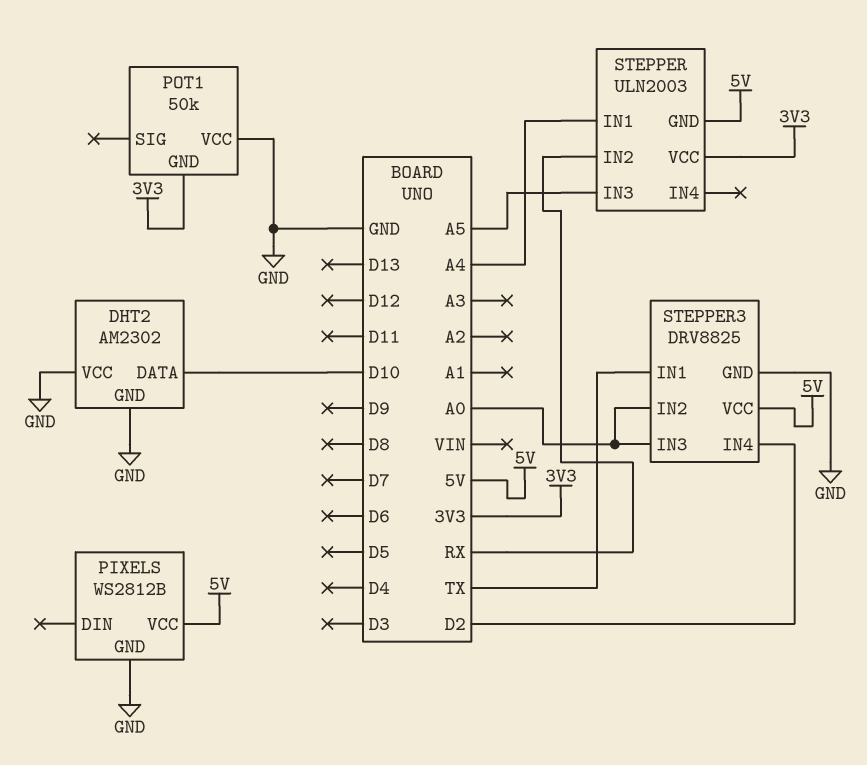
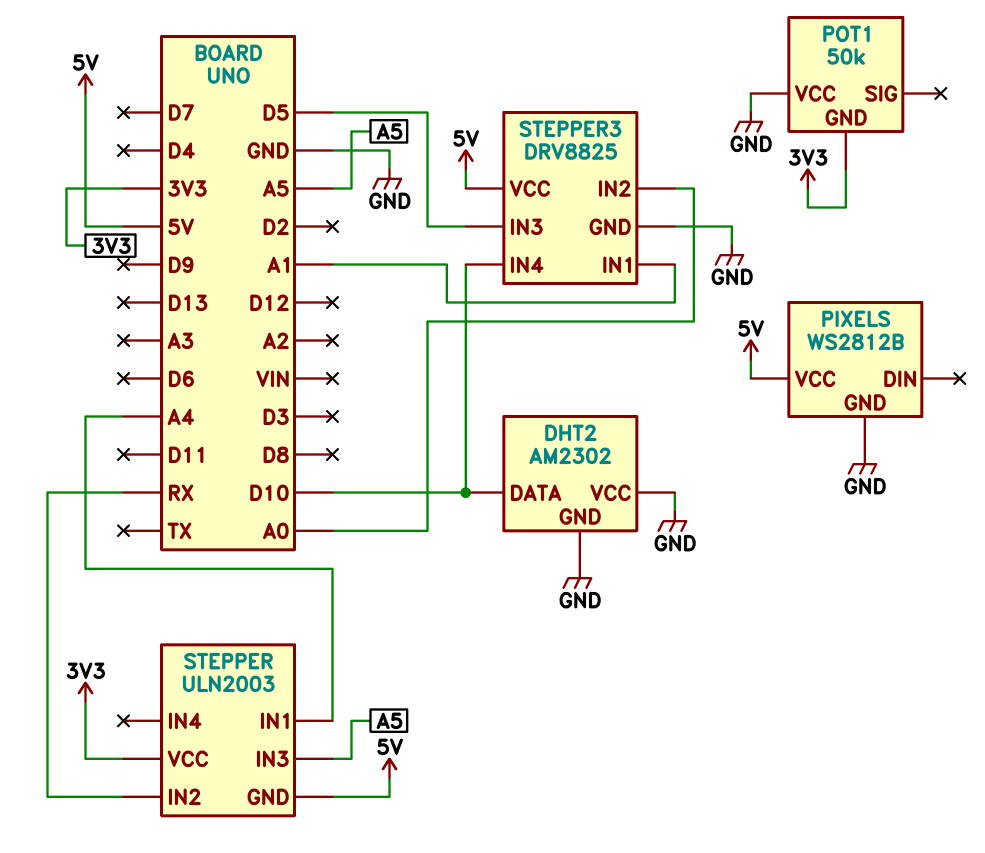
STEPPER3 pin IN1: TX -> A1
STEPPER3 pin IN3: A0 -> D5
STEPPER3 pin IN4: D2 -> D10

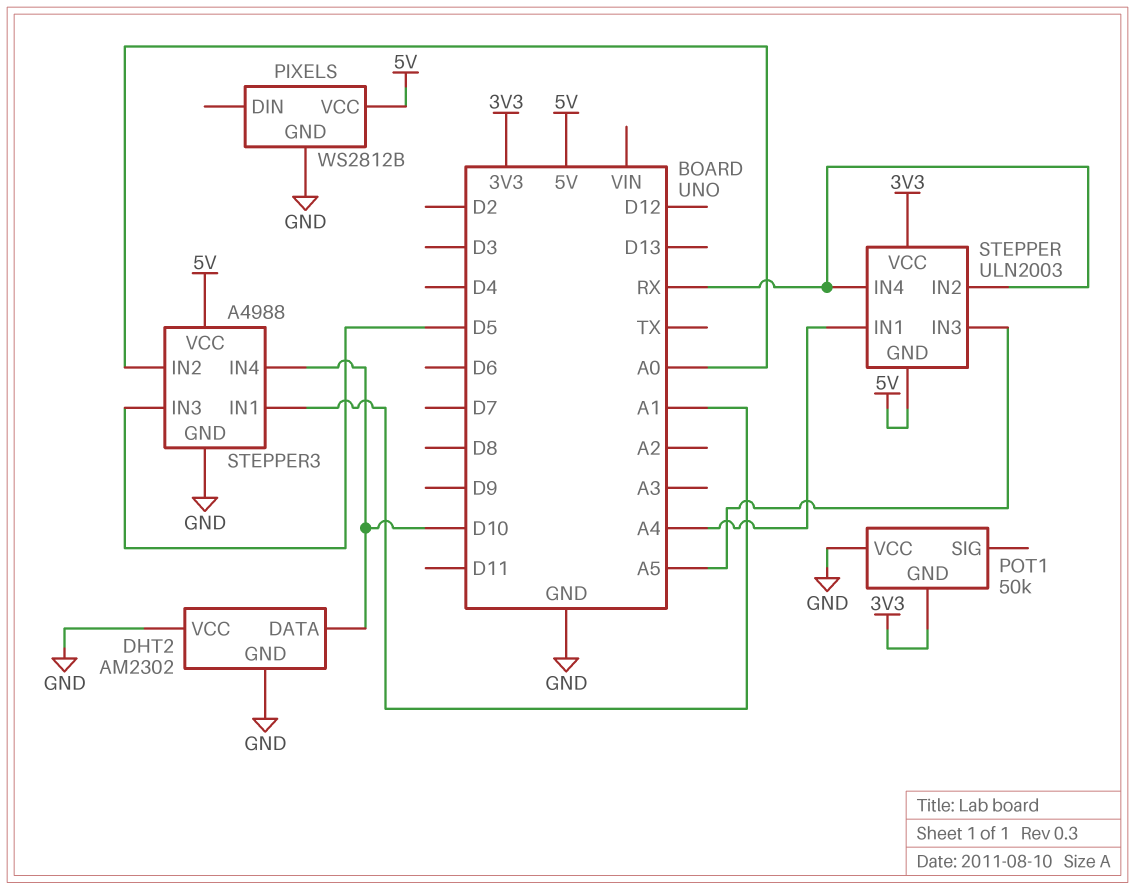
STEPPER pin IN4: none -> RX
STEPPER3: DRV8825 -> A4988

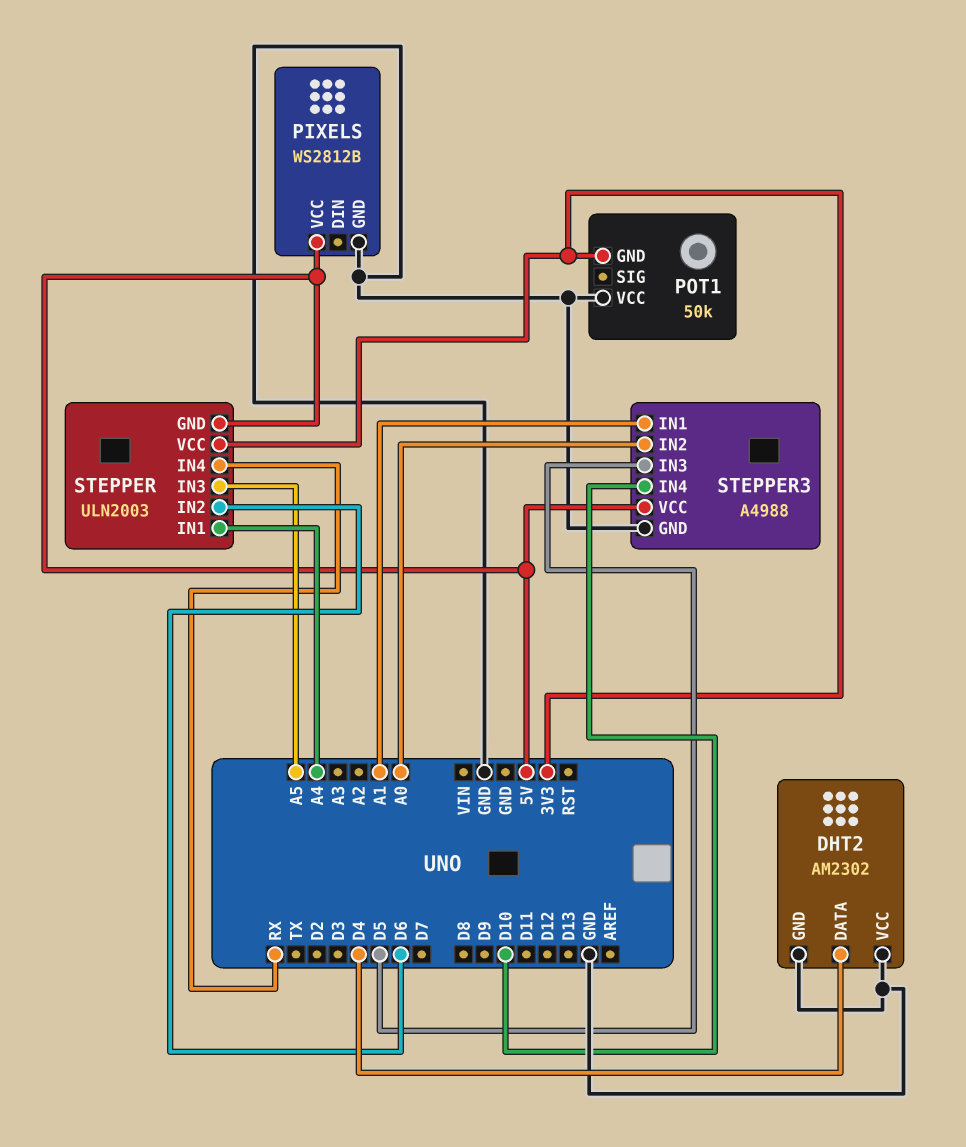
DHT2 pin DATA: D10 -> D4
STEPPER pin IN2: RX -> D6

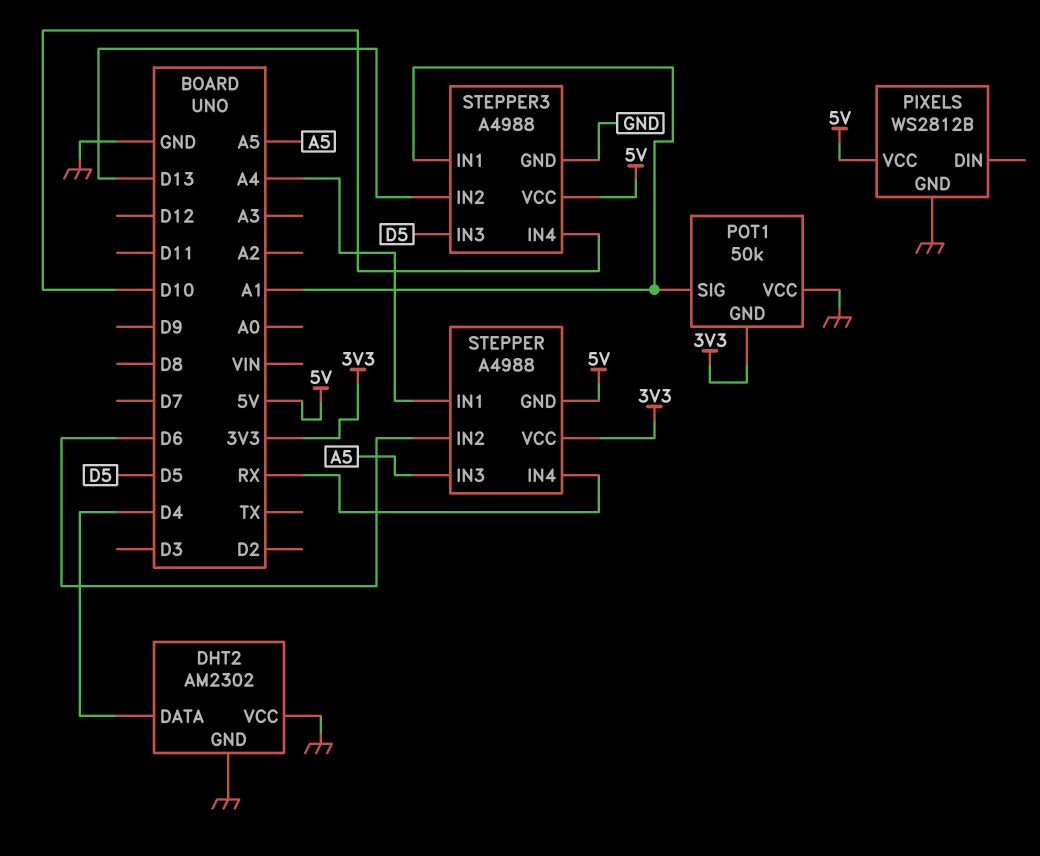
POT1 pin SIG: none -> A1
STEPPER: ULN2003 -> A4988
STEPPER3 pin IN2: A0 -> D13

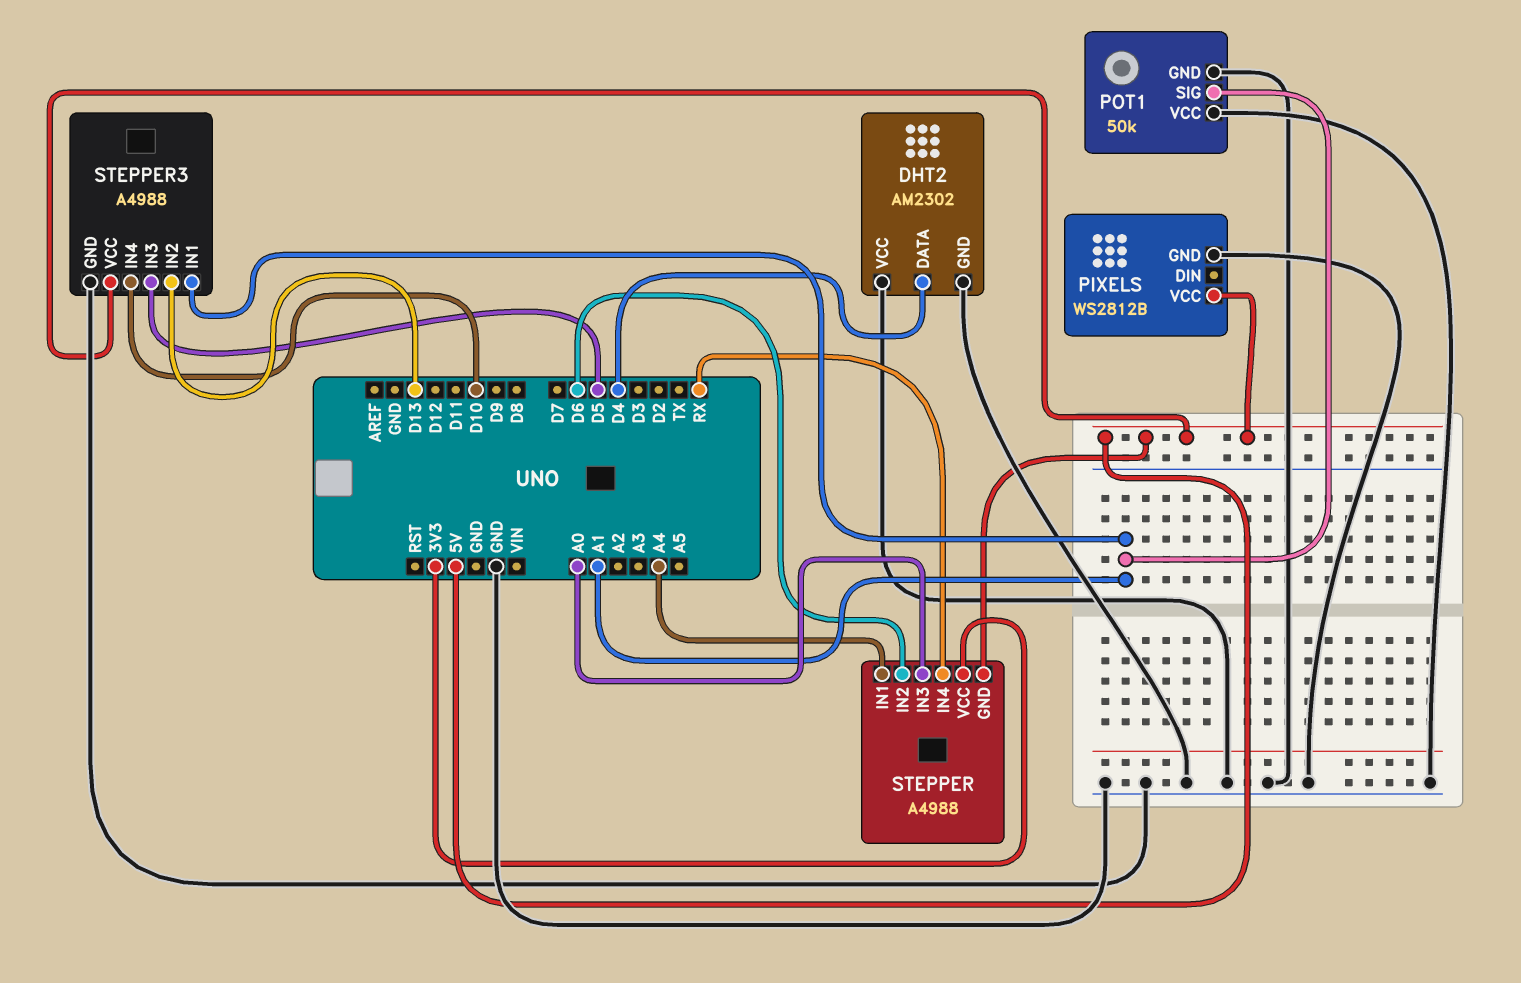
POT1 pin GND: 3V3 -> GND
STEPPER pin IN3: A5 -> A0

